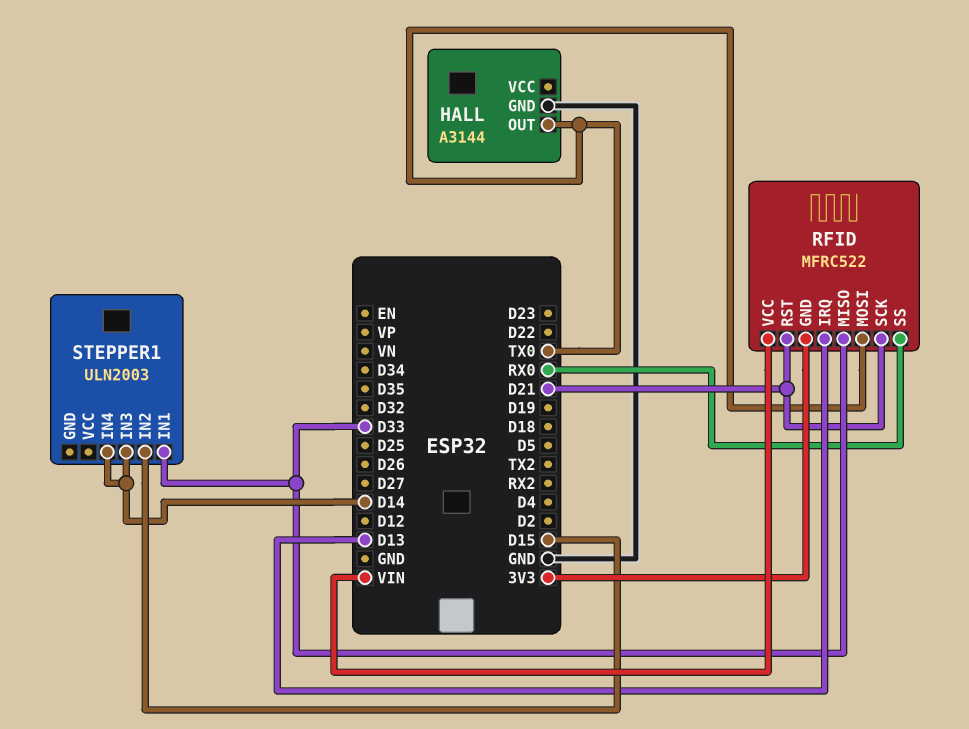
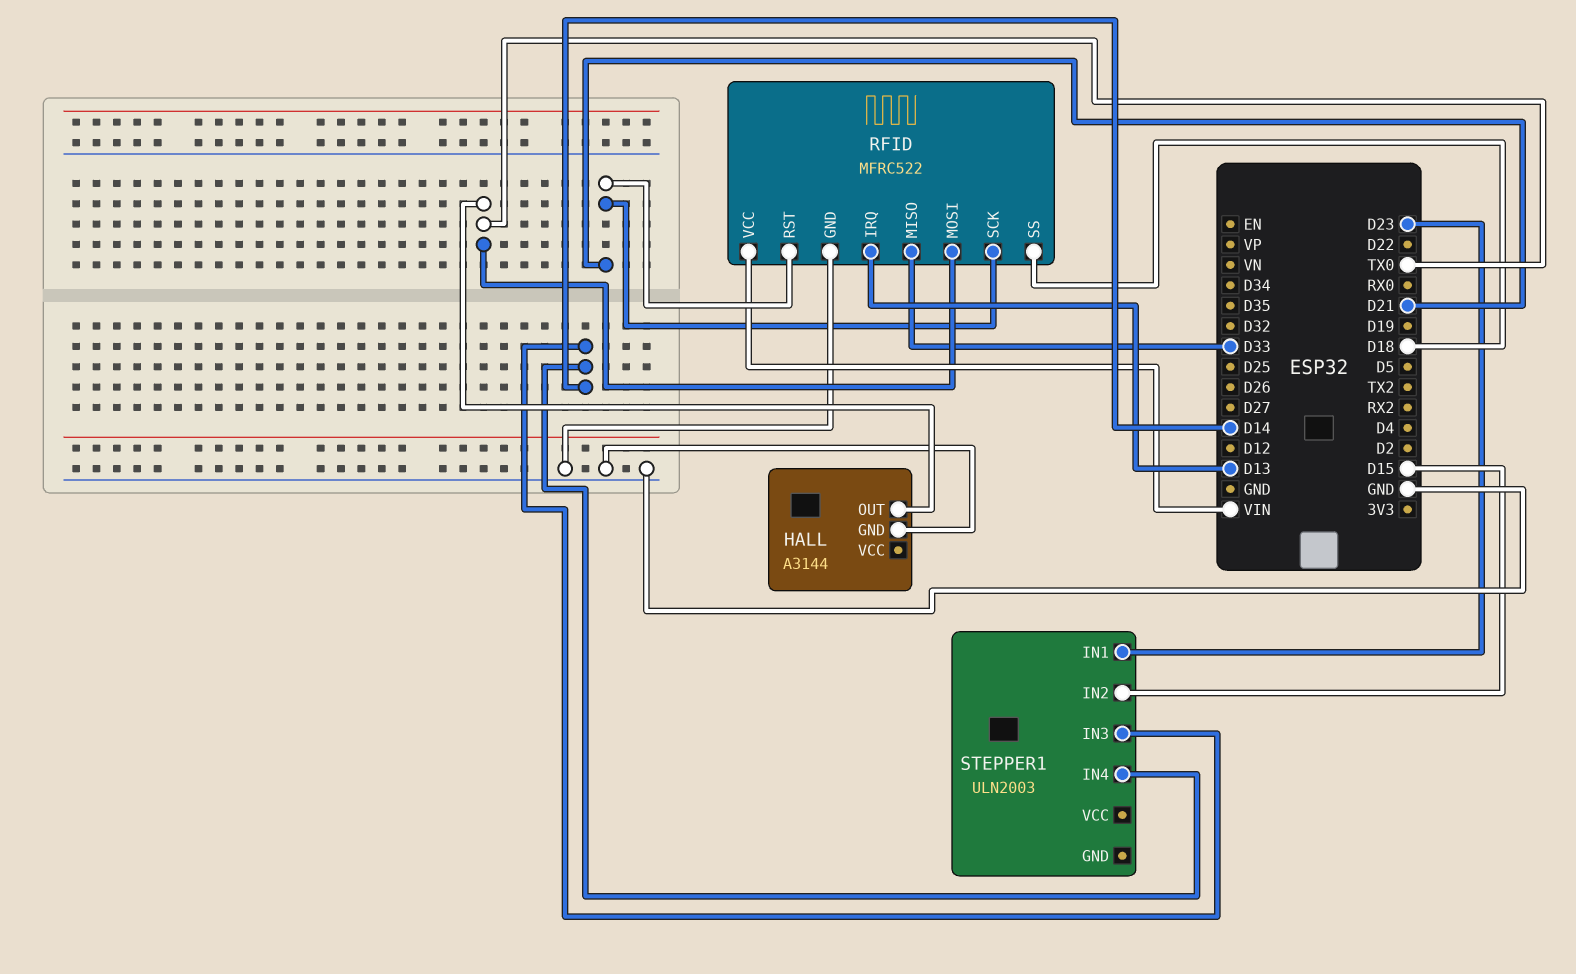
RFID pin GND: 3V3 -> GND
RFID pin SS: RX0 -> D18
STEPPER1 pin IN1: D33 -> D23

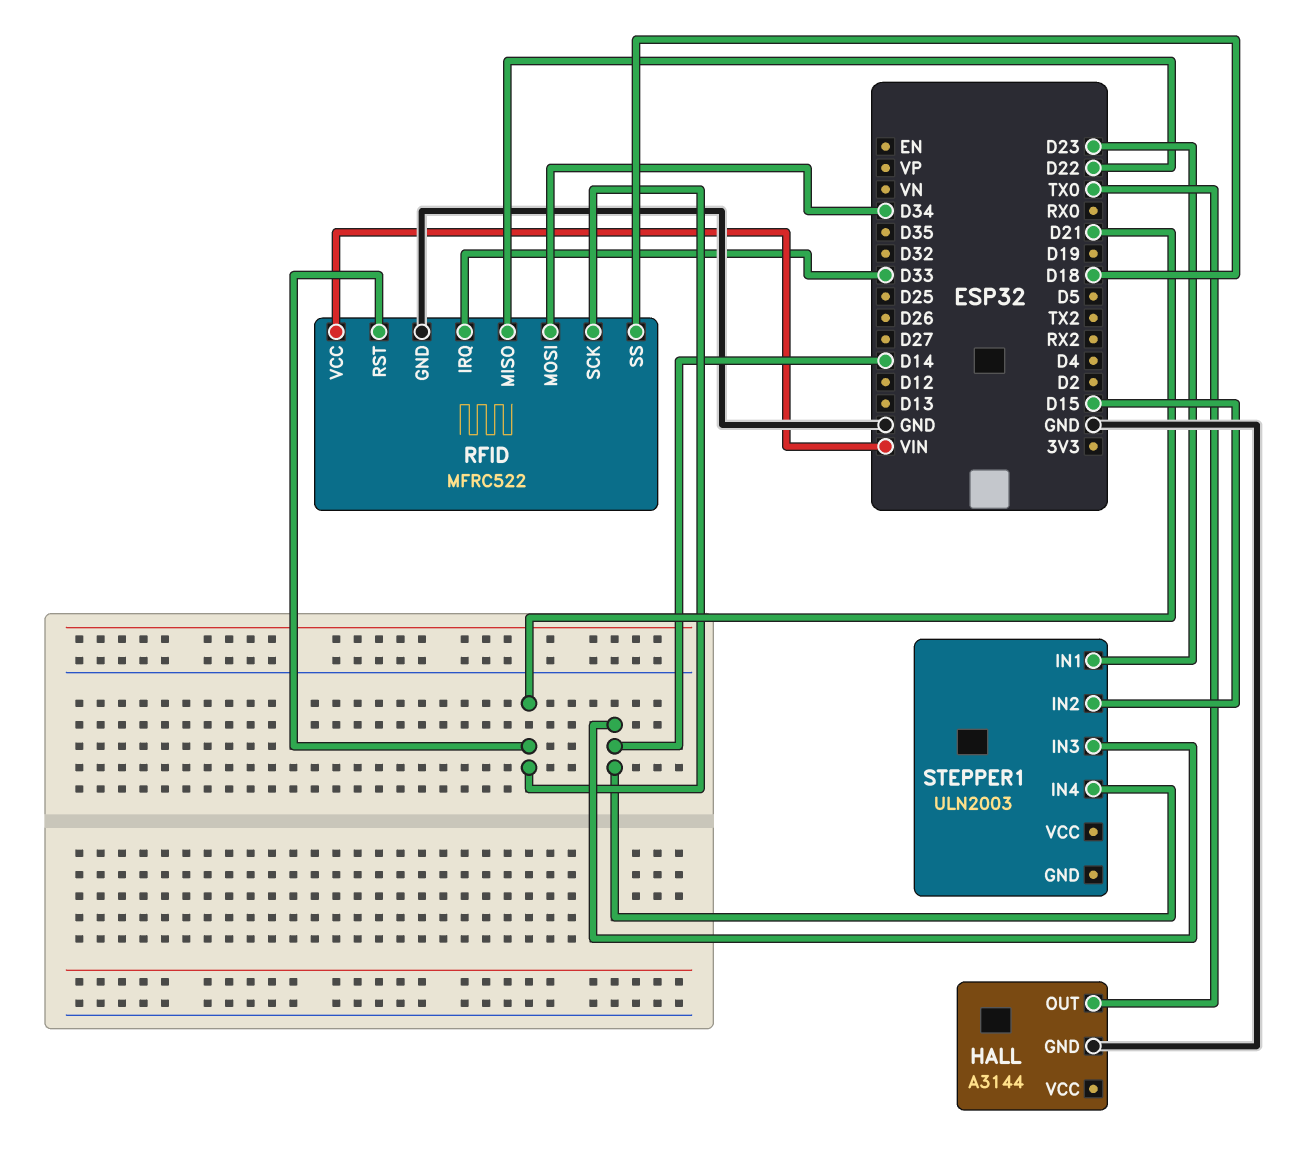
RFID pin IRQ: D13 -> D33
RFID pin MISO: D33 -> D22
RFID pin MOSI: TX0 -> D34

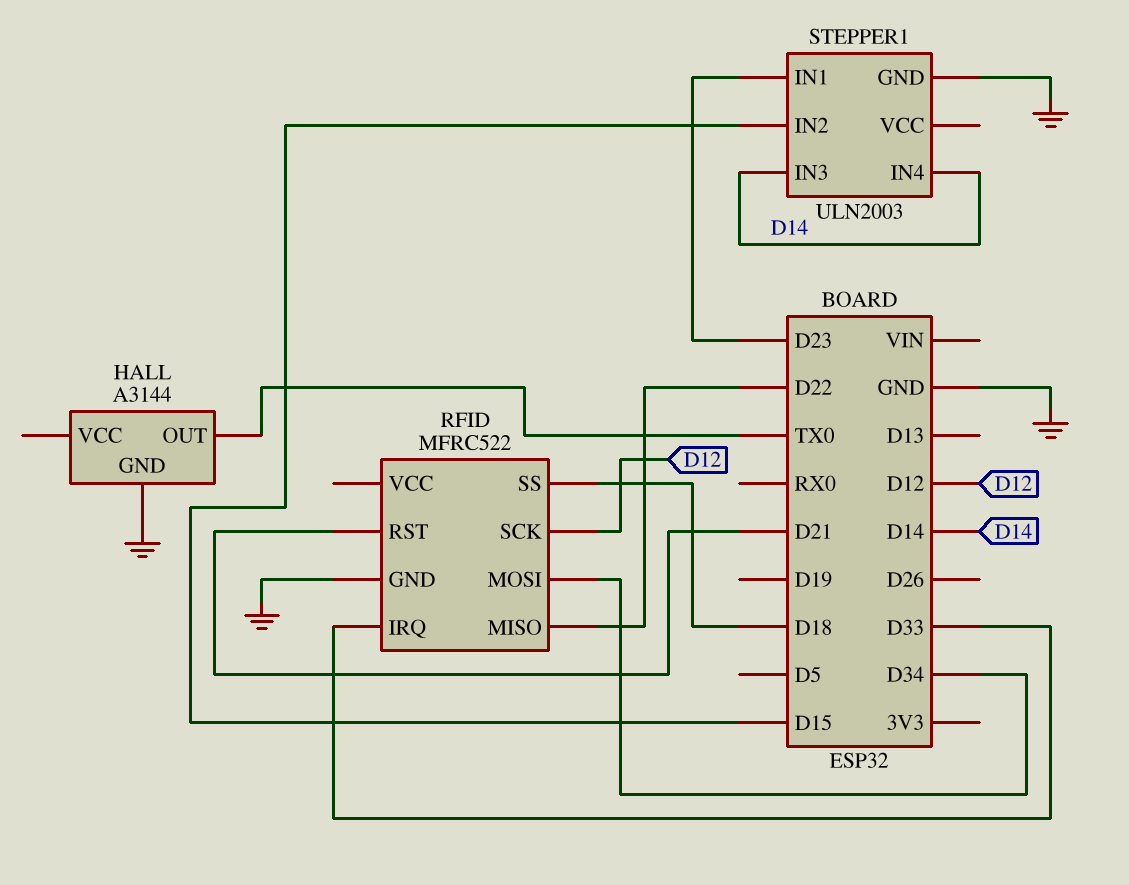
RFID pin SCK: D21 -> D12
RFID pin VCC: VIN -> none
STEPPER1 pin GND: none -> GND

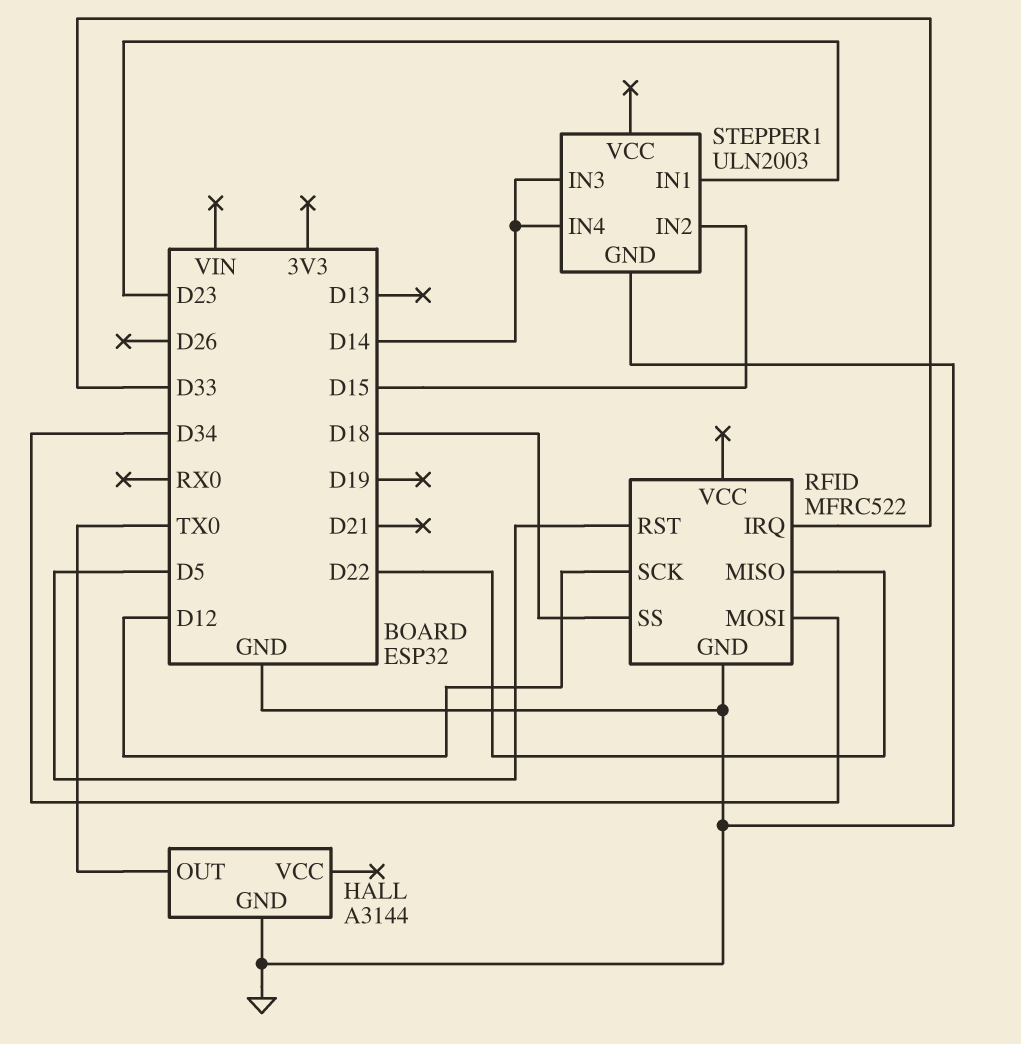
RFID pin RST: D21 -> D5

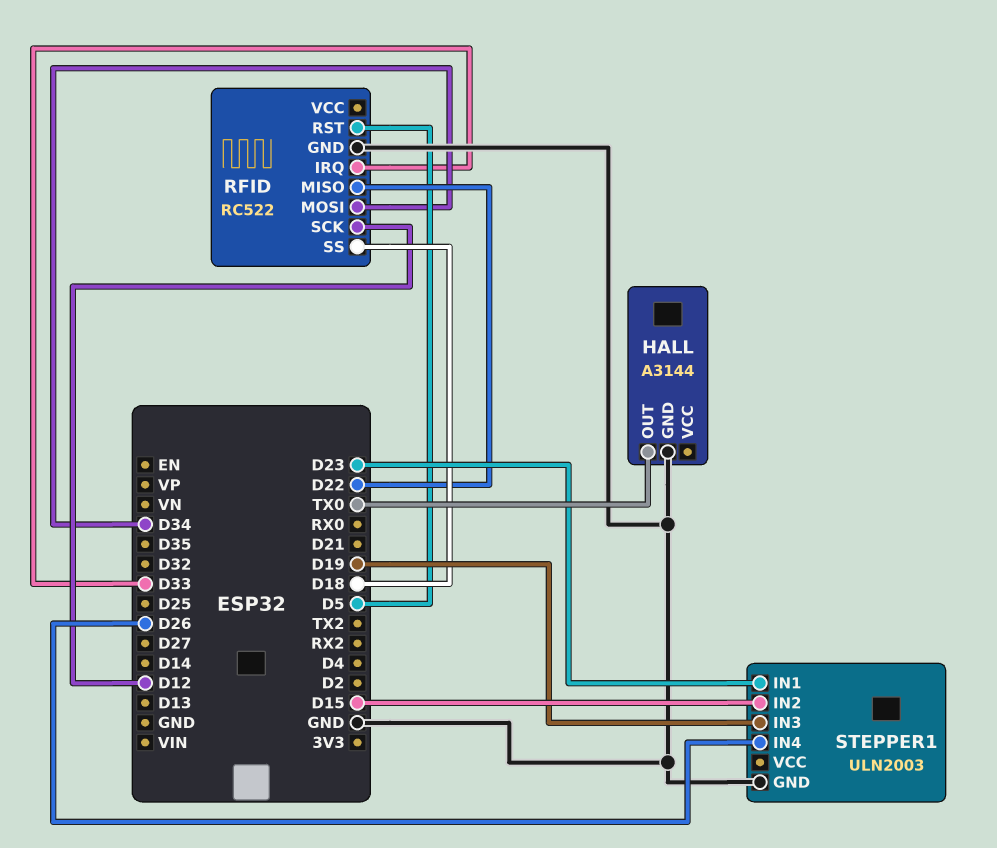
RFID: MFRC522 -> RC522
STEPPER1 pin IN3: D14 -> D19
STEPPER1 pin IN4: D14 -> D26

